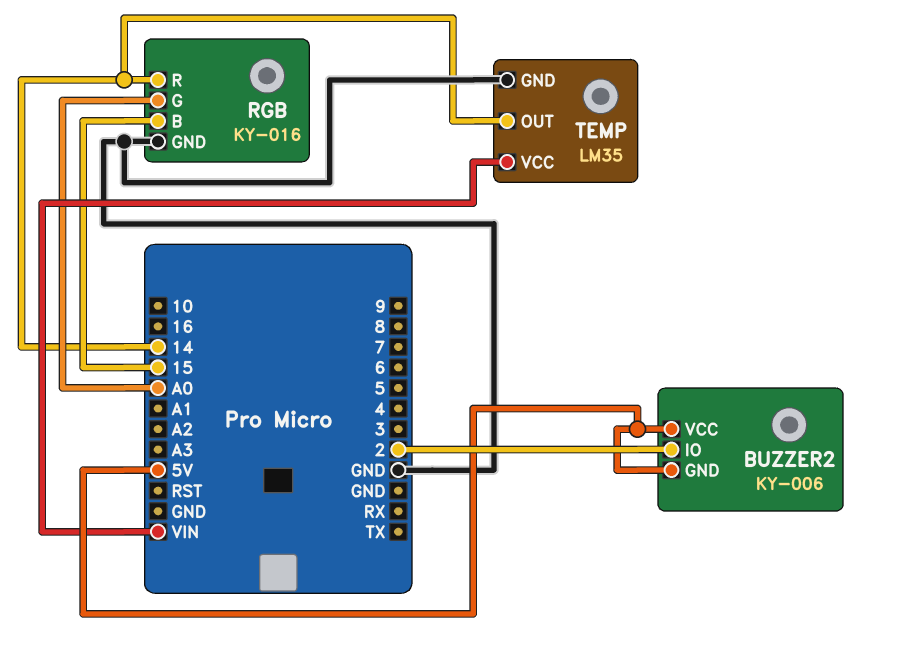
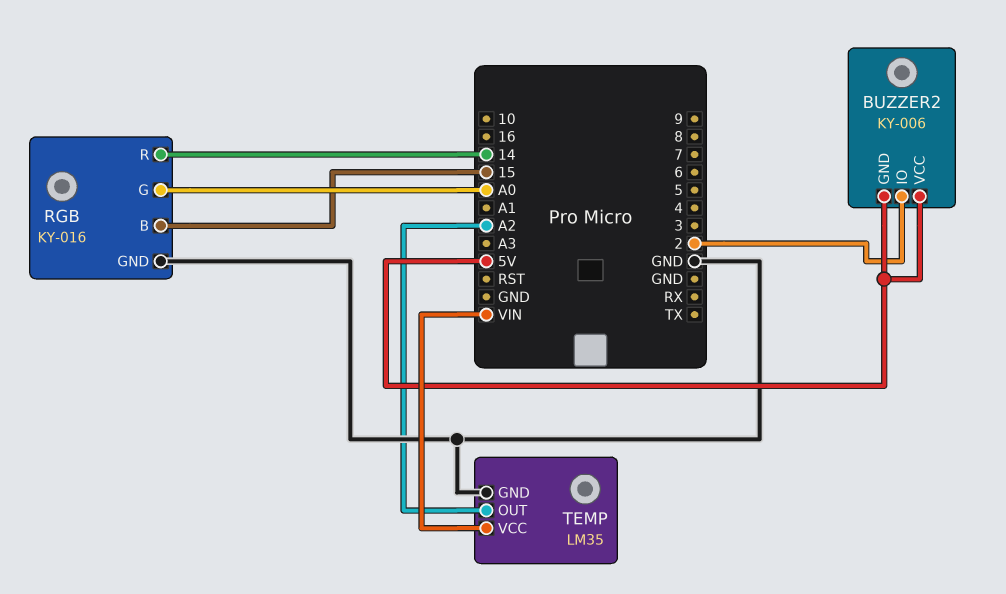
TEMP pin OUT: 14 -> A2

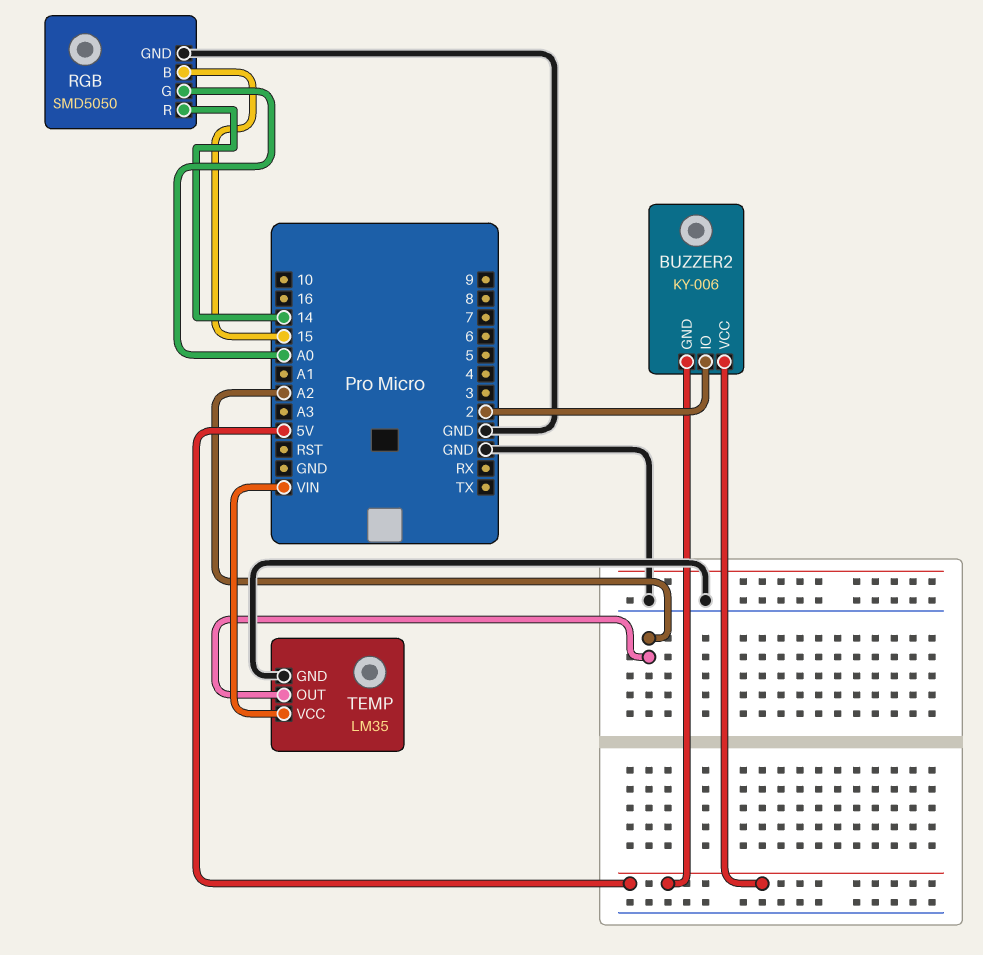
RGB: KY-016 -> SMD5050

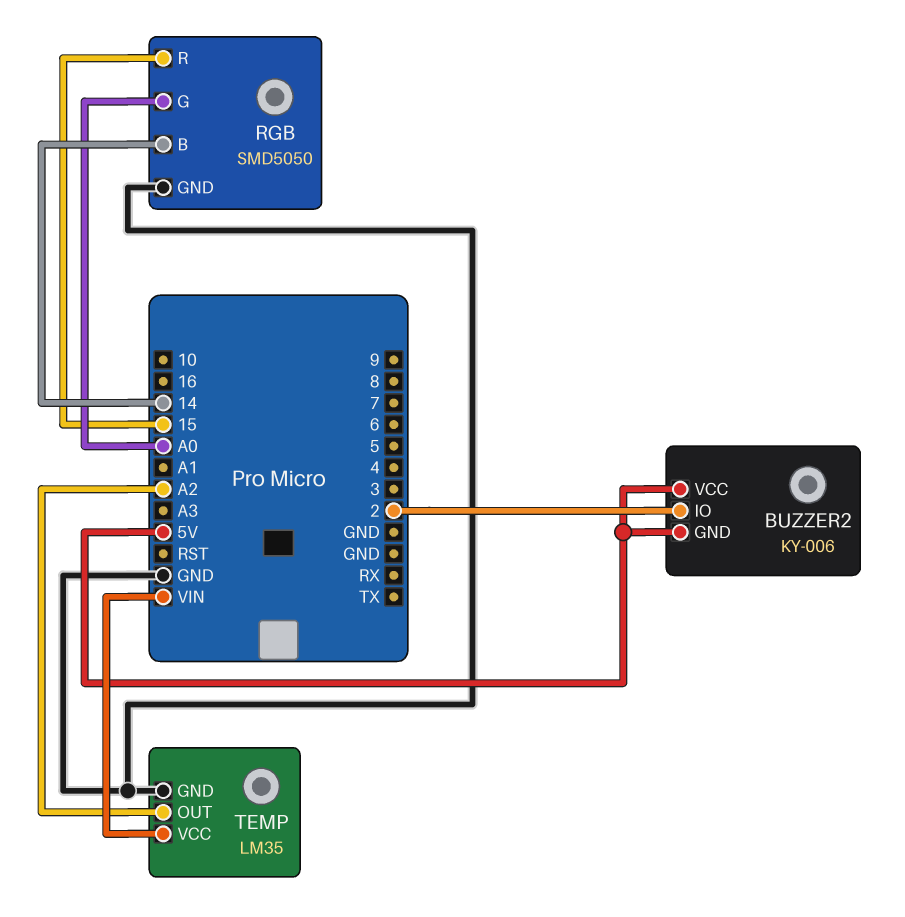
RGB pin B: 15 -> 14
RGB pin R: 14 -> 15

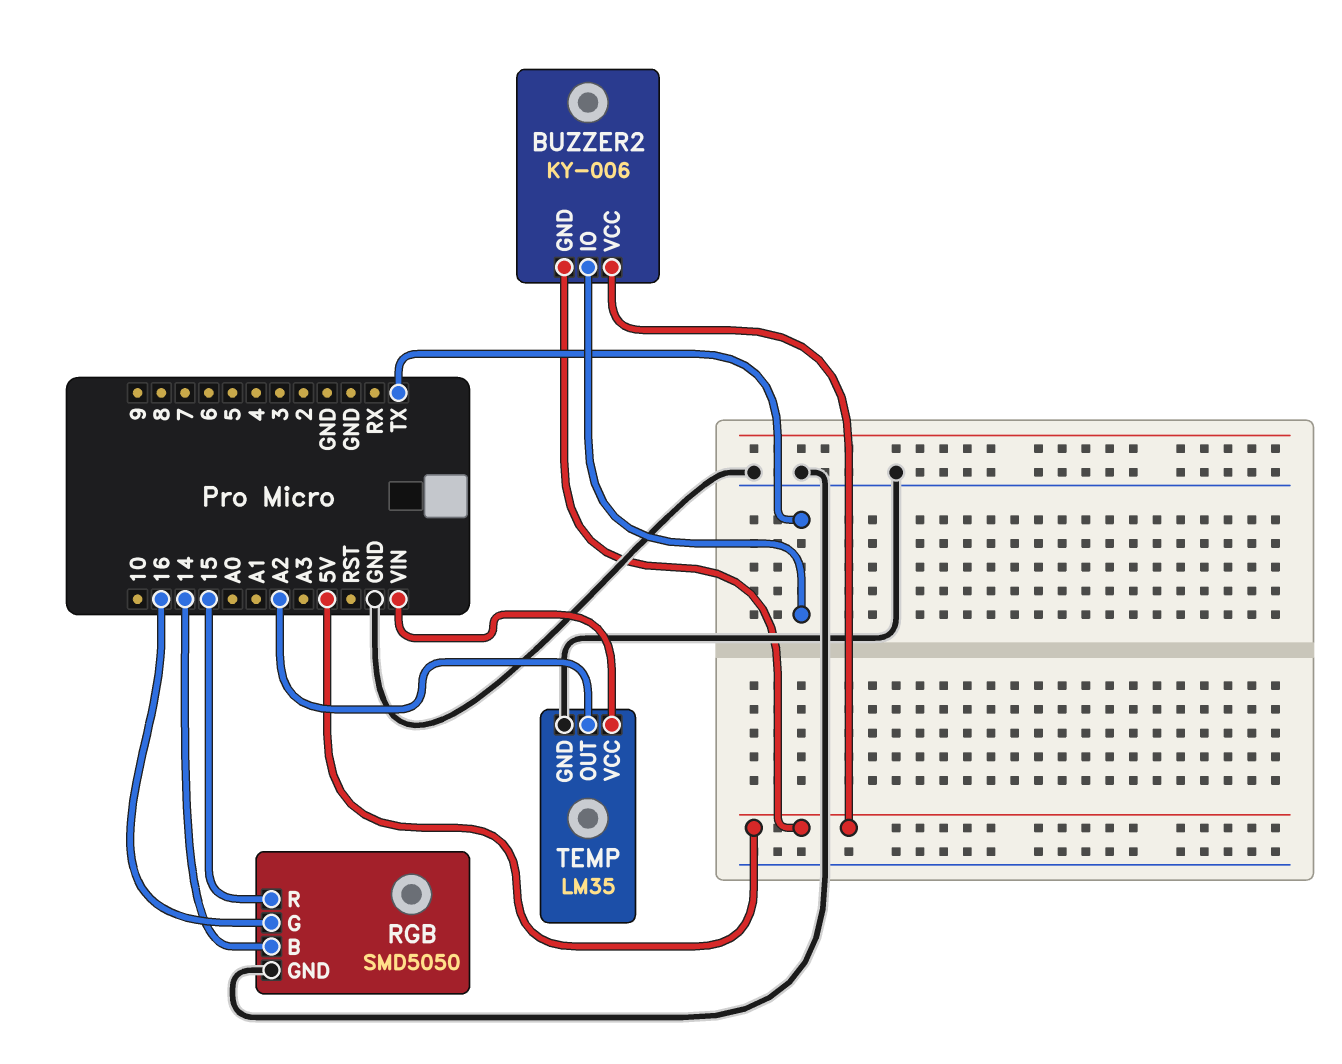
BUZZER2 pin IO: 2 -> TX
RGB pin G: A0 -> 16

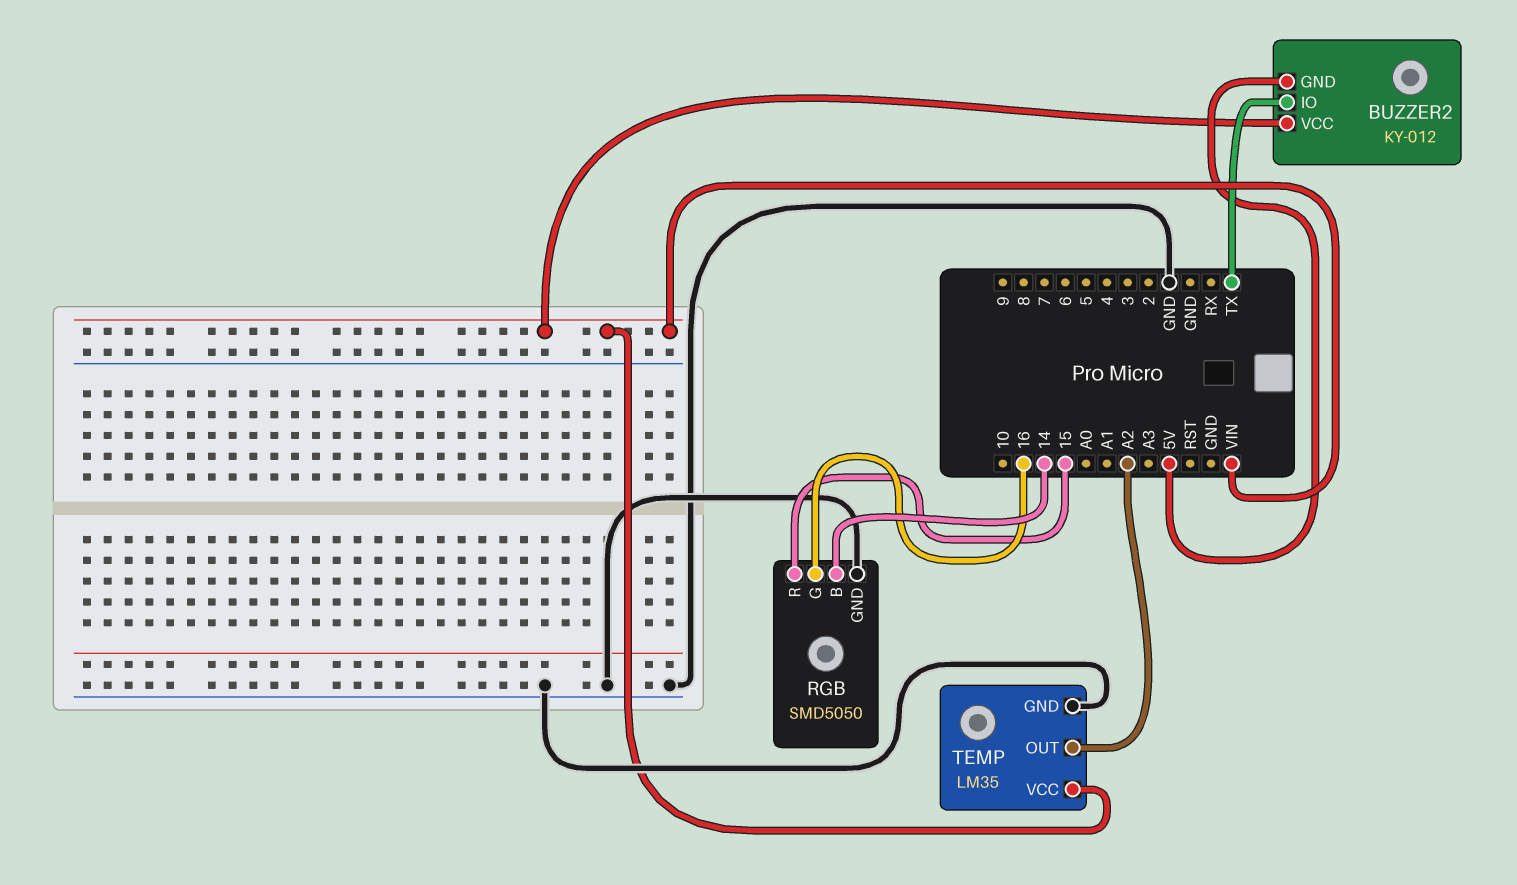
BUZZER2: KY-006 -> KY-012
BUZZER2 pin VCC: 5V -> VIN

